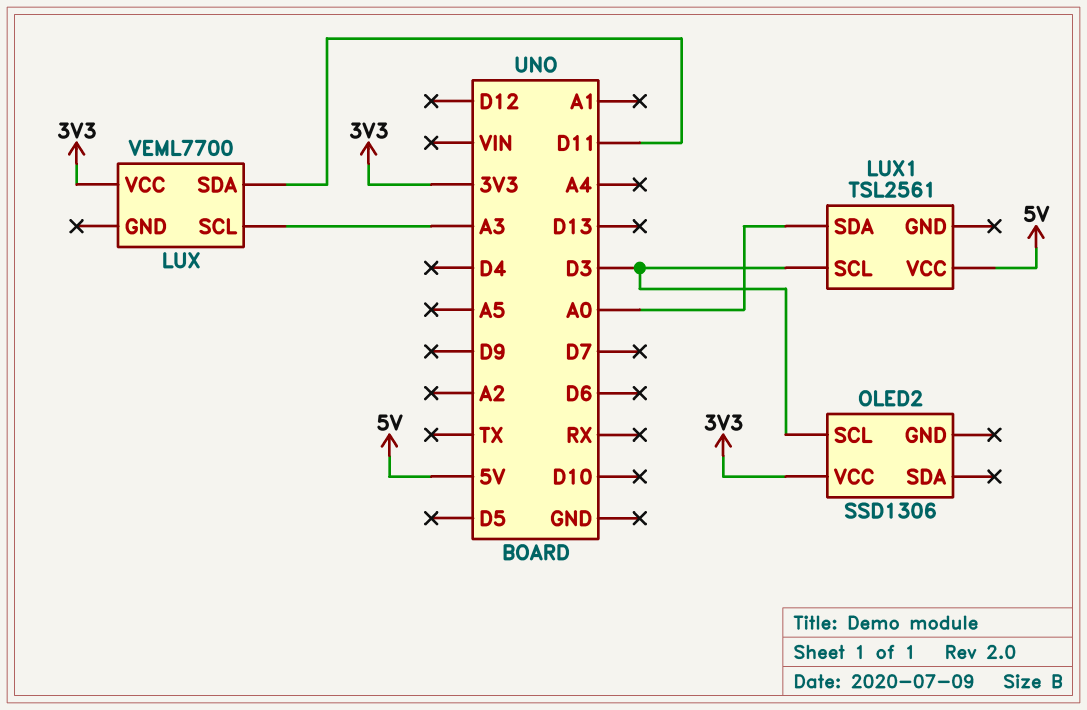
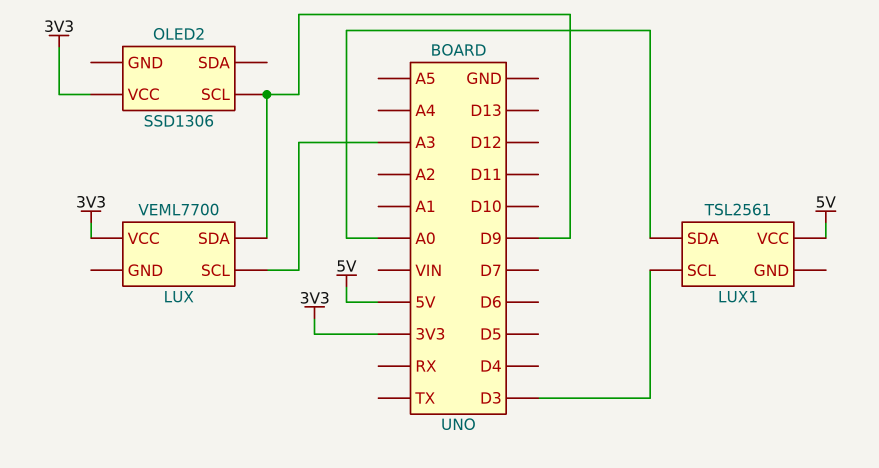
LUX pin SDA: D11 -> D9
OLED2 pin SCL: D3 -> D9

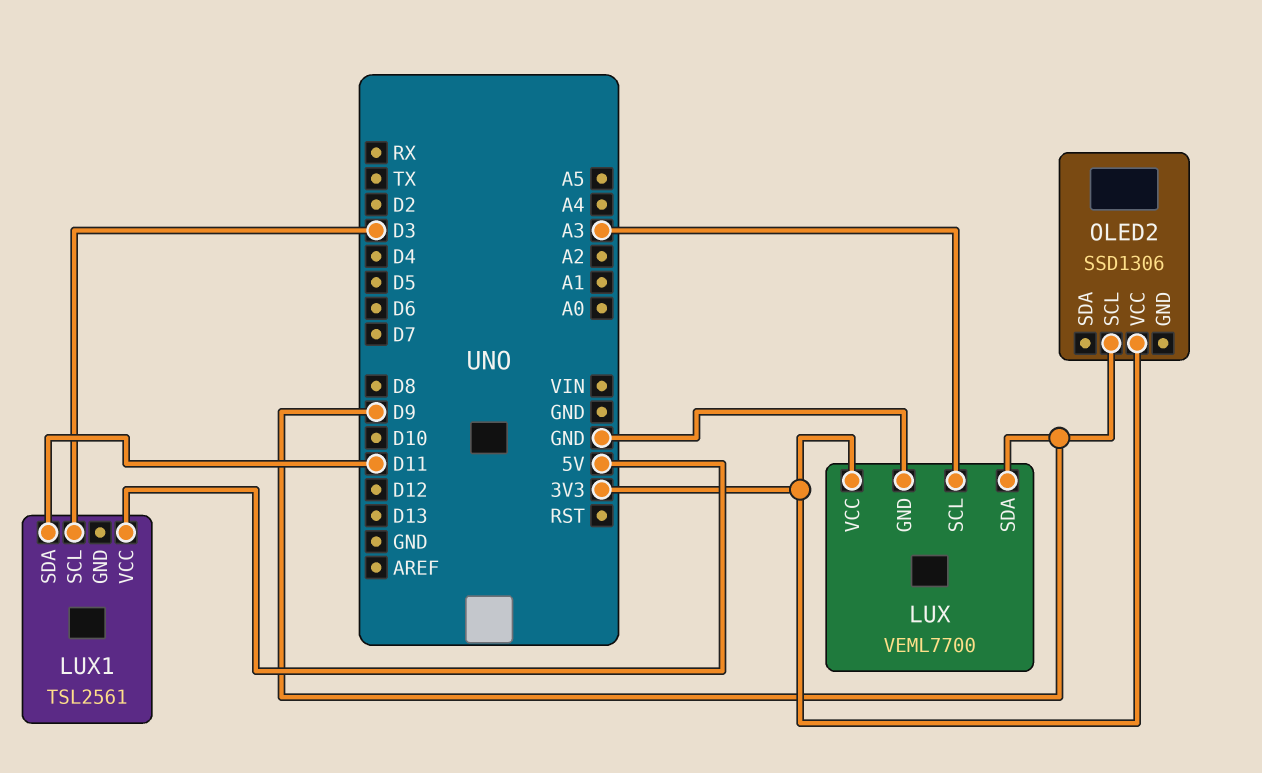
LUX pin GND: none -> GND
LUX1 pin SDA: A0 -> D11

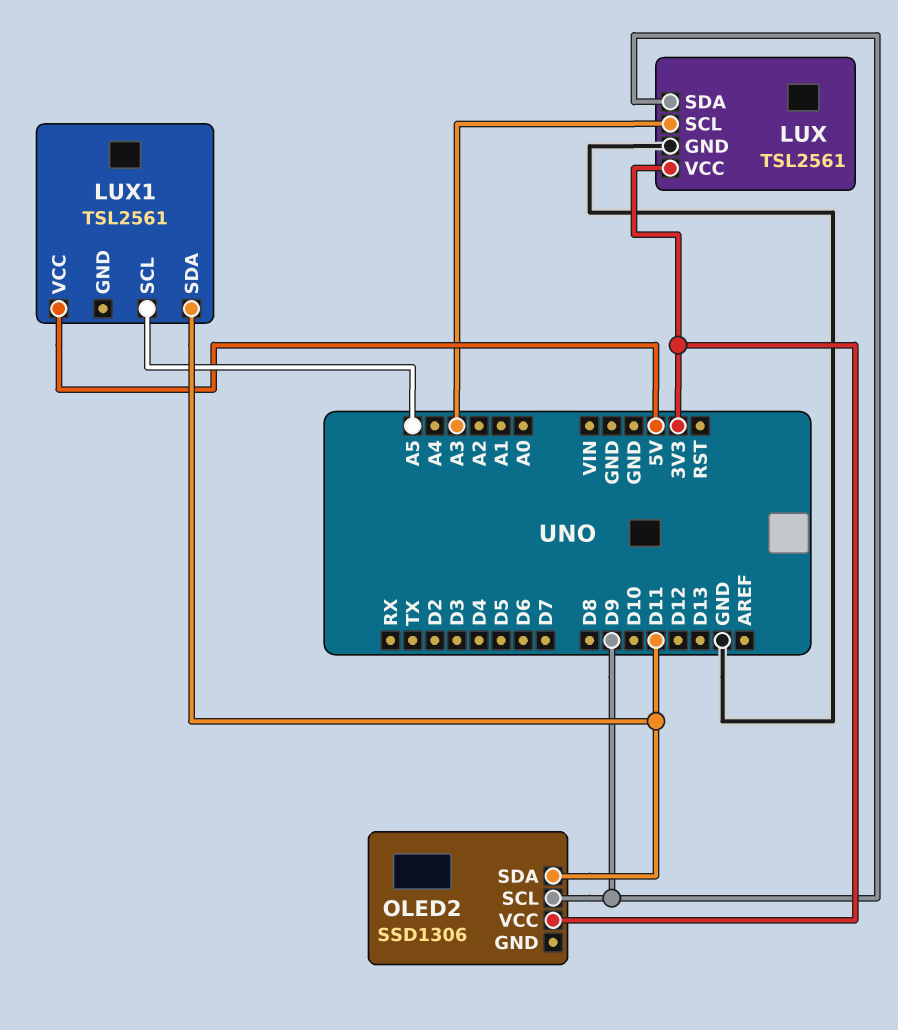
LUX: VEML7700 -> TSL2561
LUX1 pin SCL: D3 -> A5
OLED2 pin SDA: none -> D11

